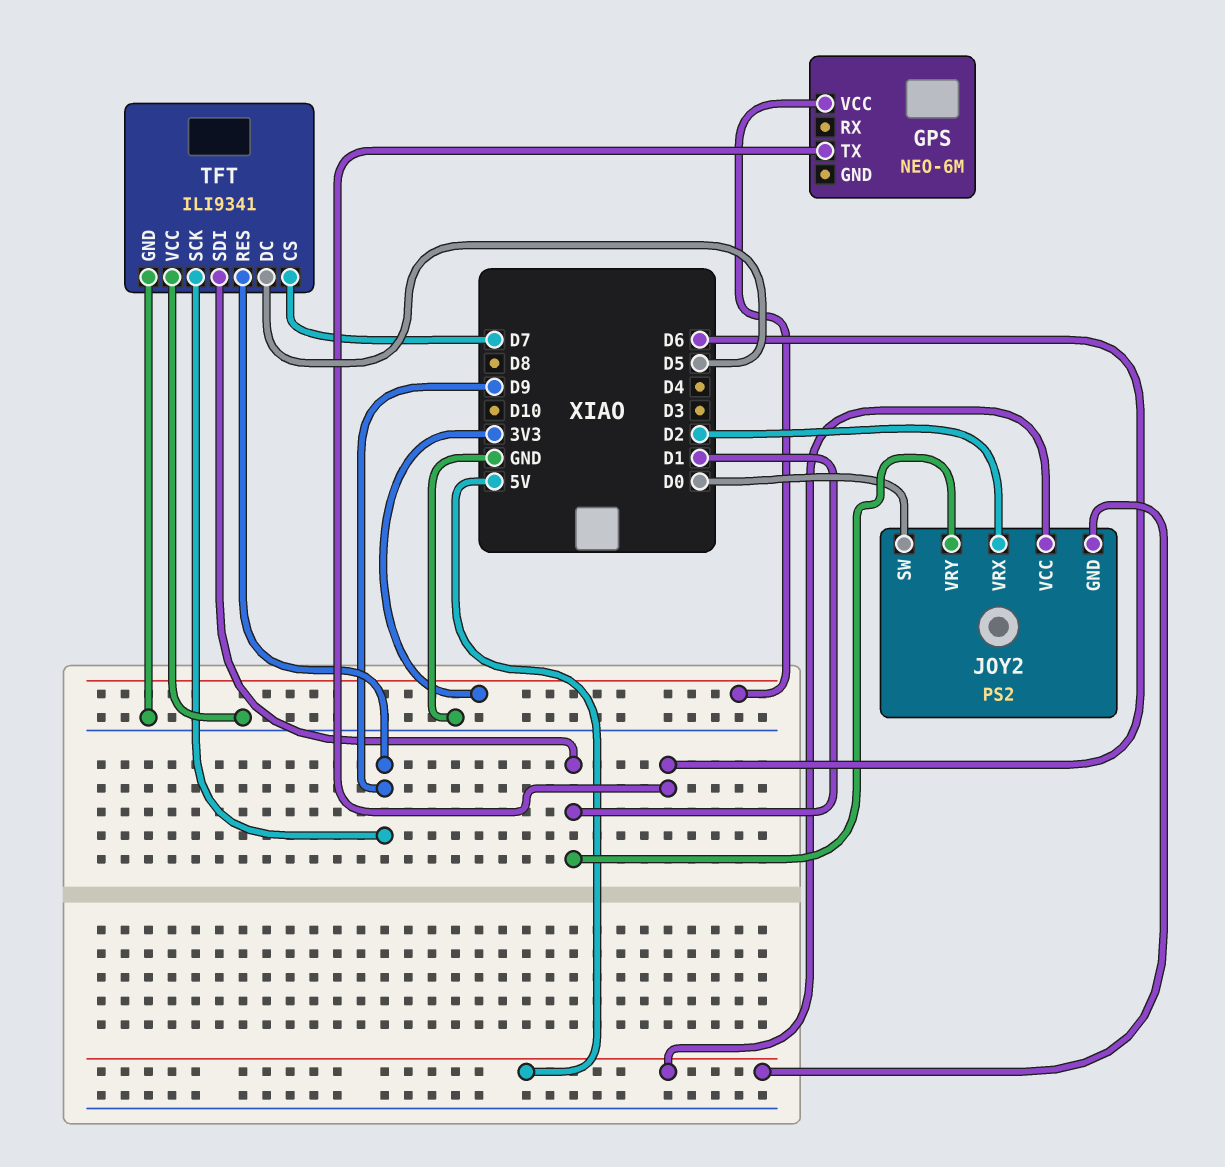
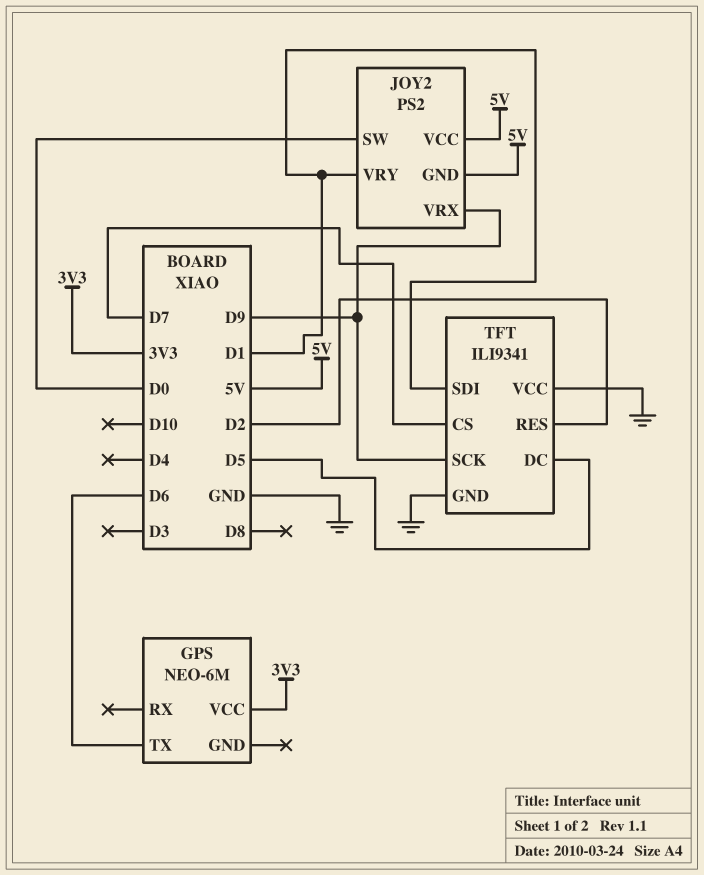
JOY2 pin VRX: D2 -> D9
TFT pin RES: D9 -> D2

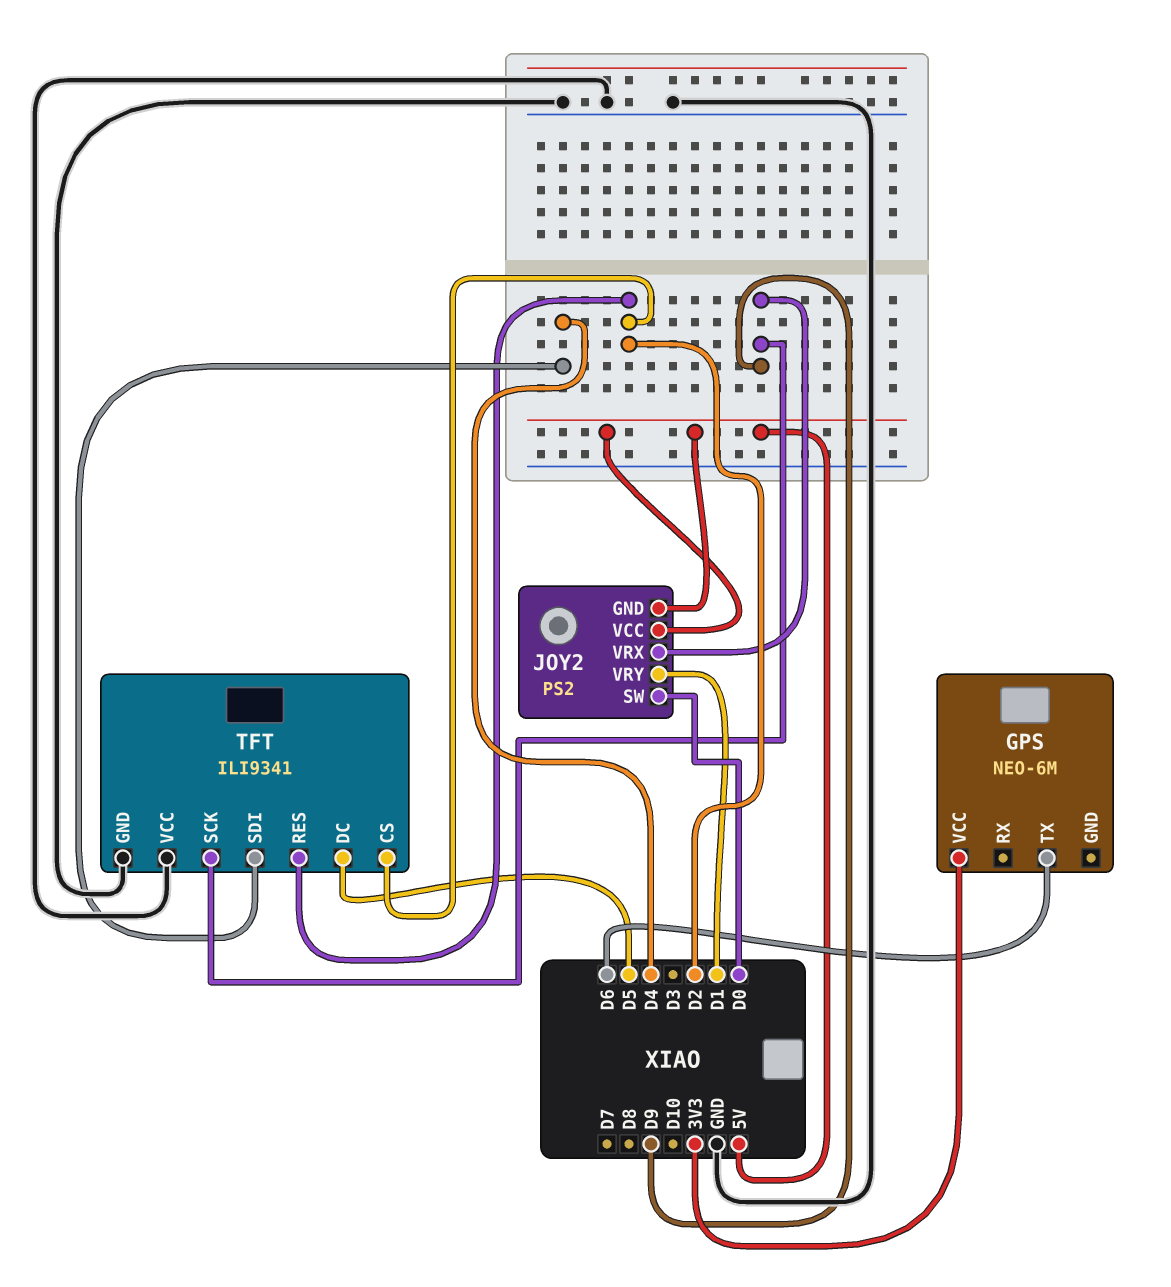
TFT pin CS: D7 -> D2
TFT pin SDI: D1 -> D4

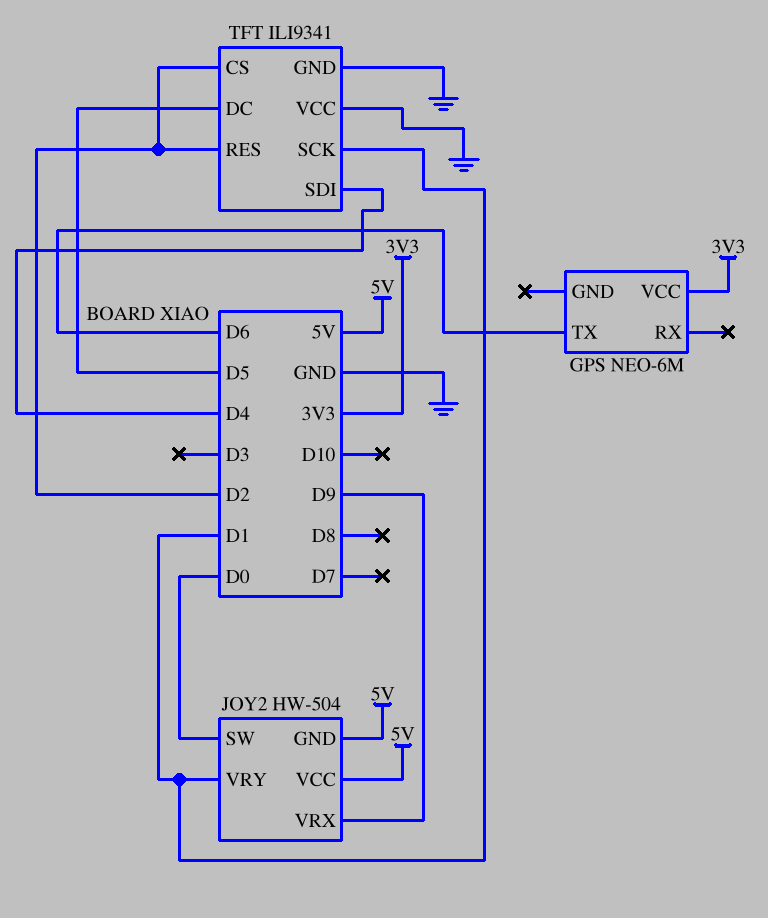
JOY2: PS2 -> HW-504
TFT pin SCK: D9 -> D1

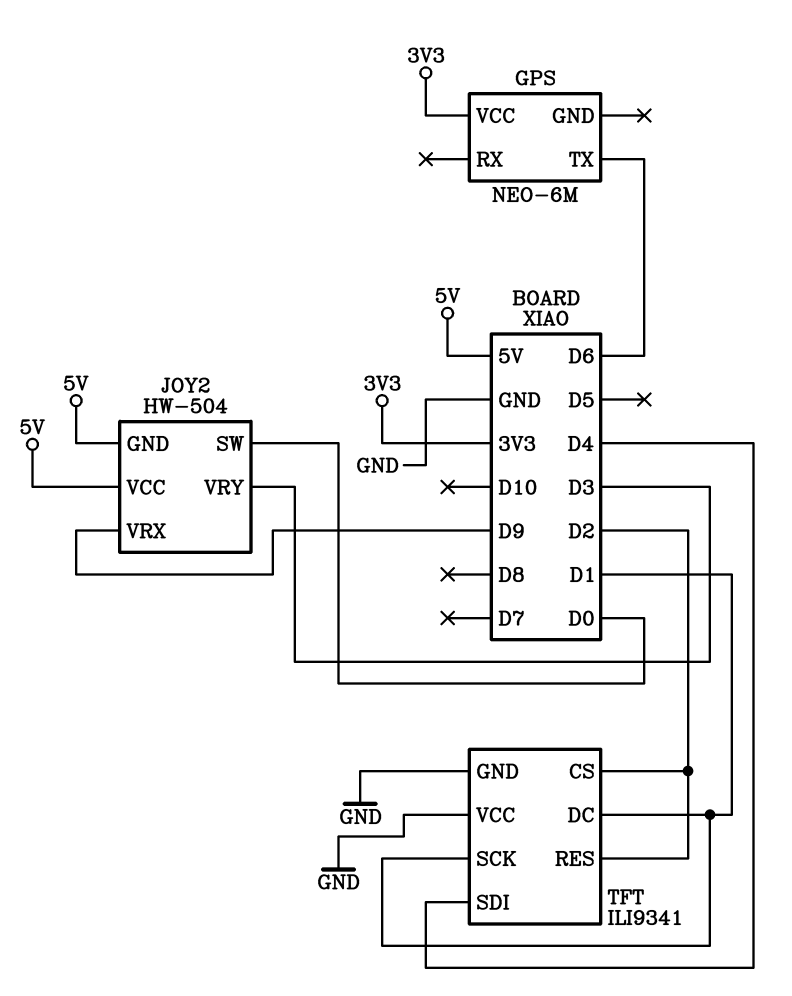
JOY2 pin VRY: D1 -> D3
TFT pin DC: D5 -> D1

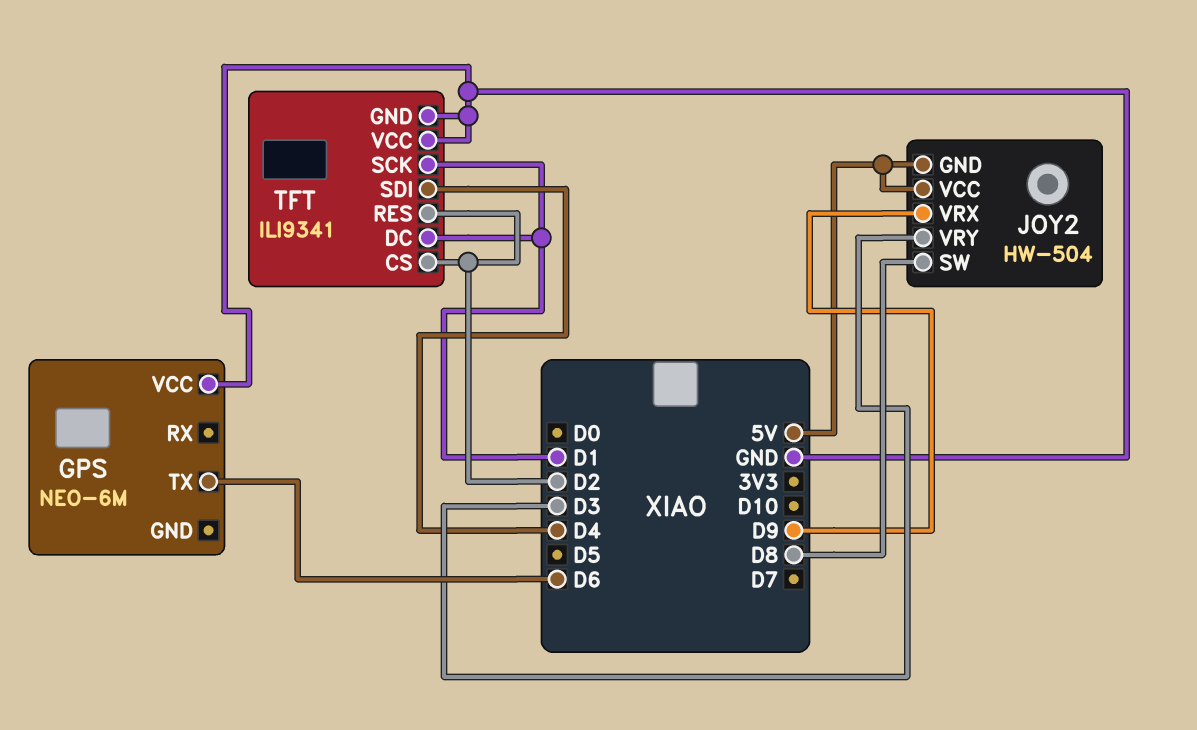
GPS pin VCC: 3V3 -> GND
JOY2 pin SW: D0 -> D8

